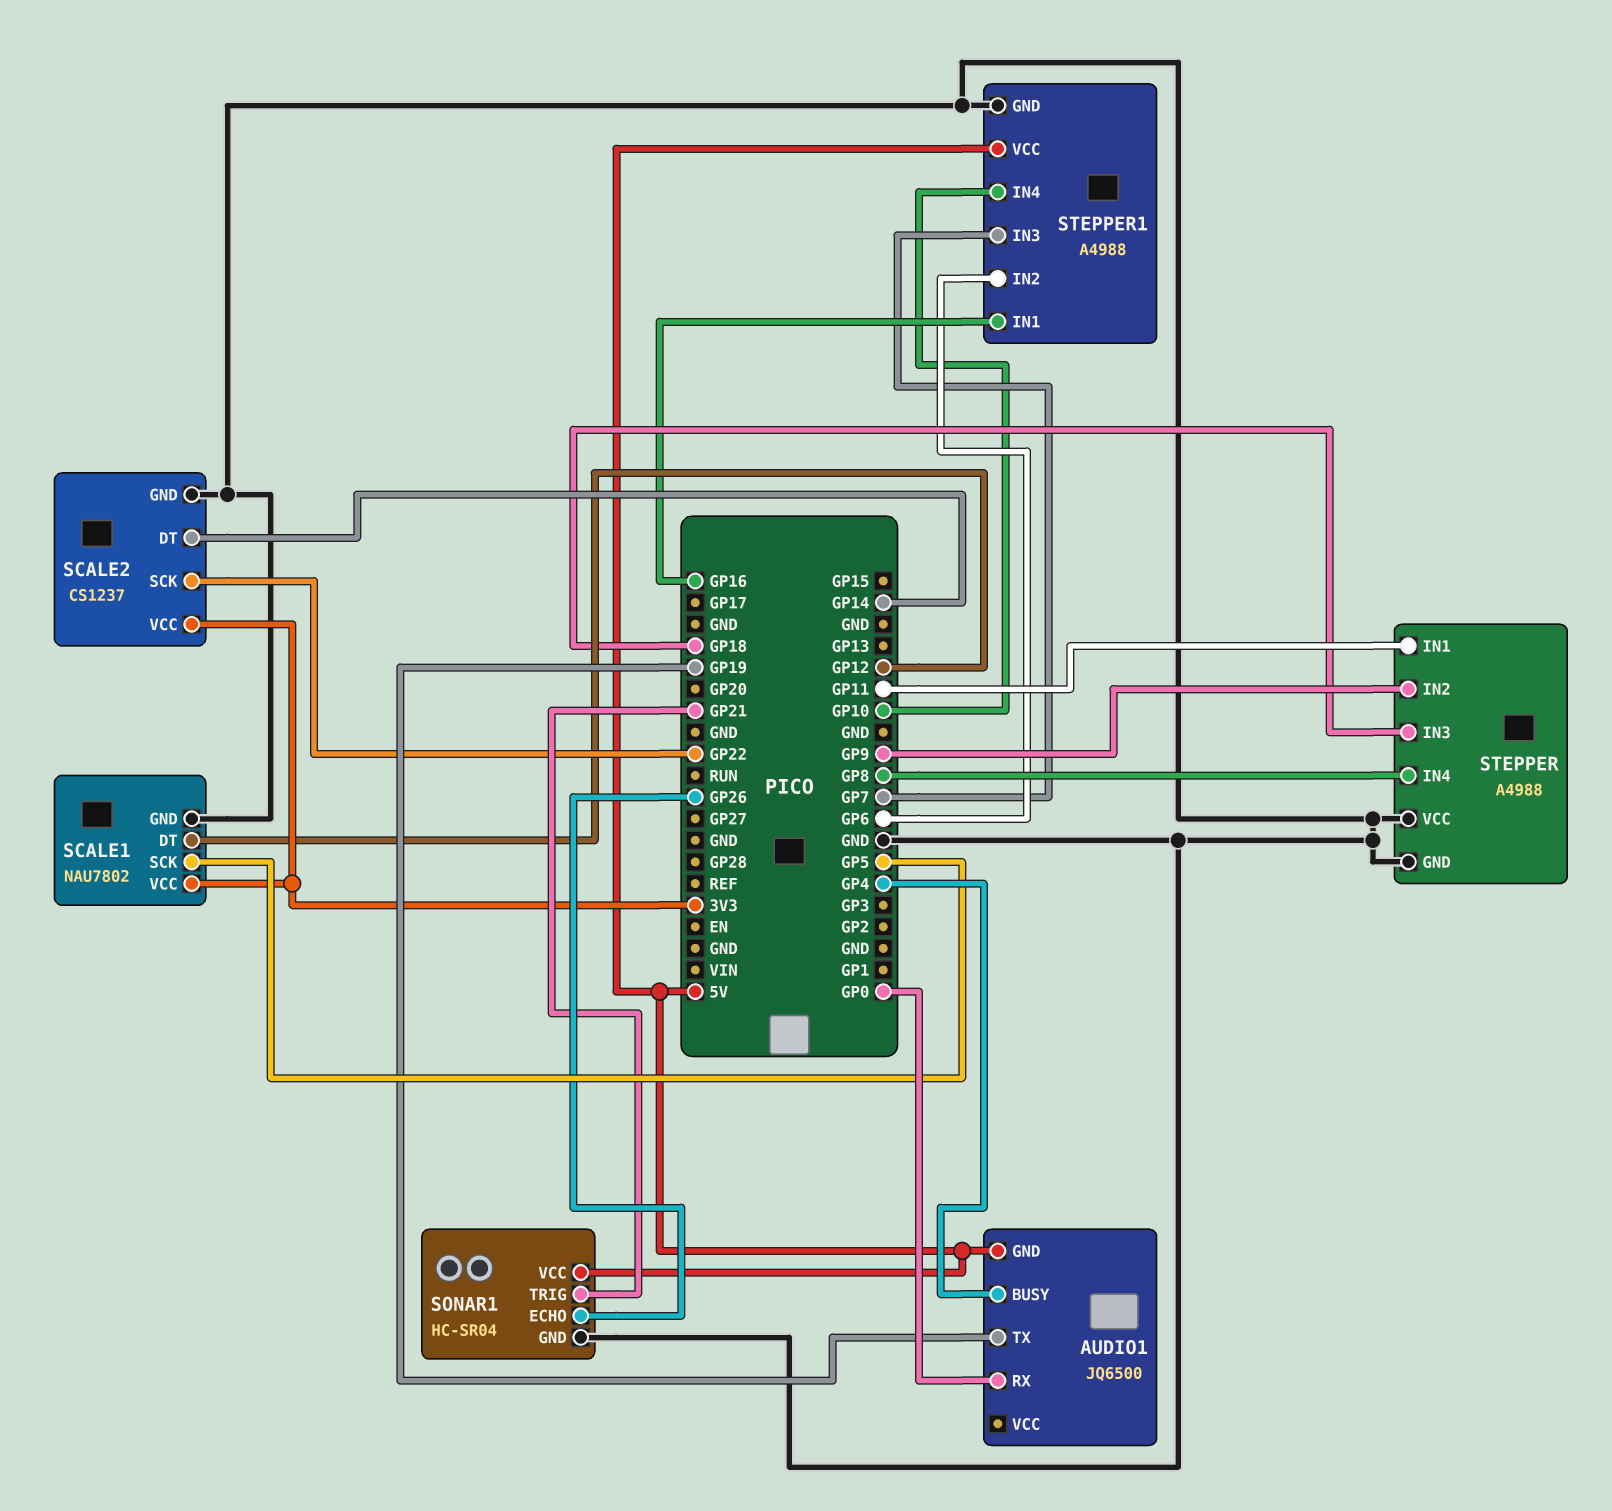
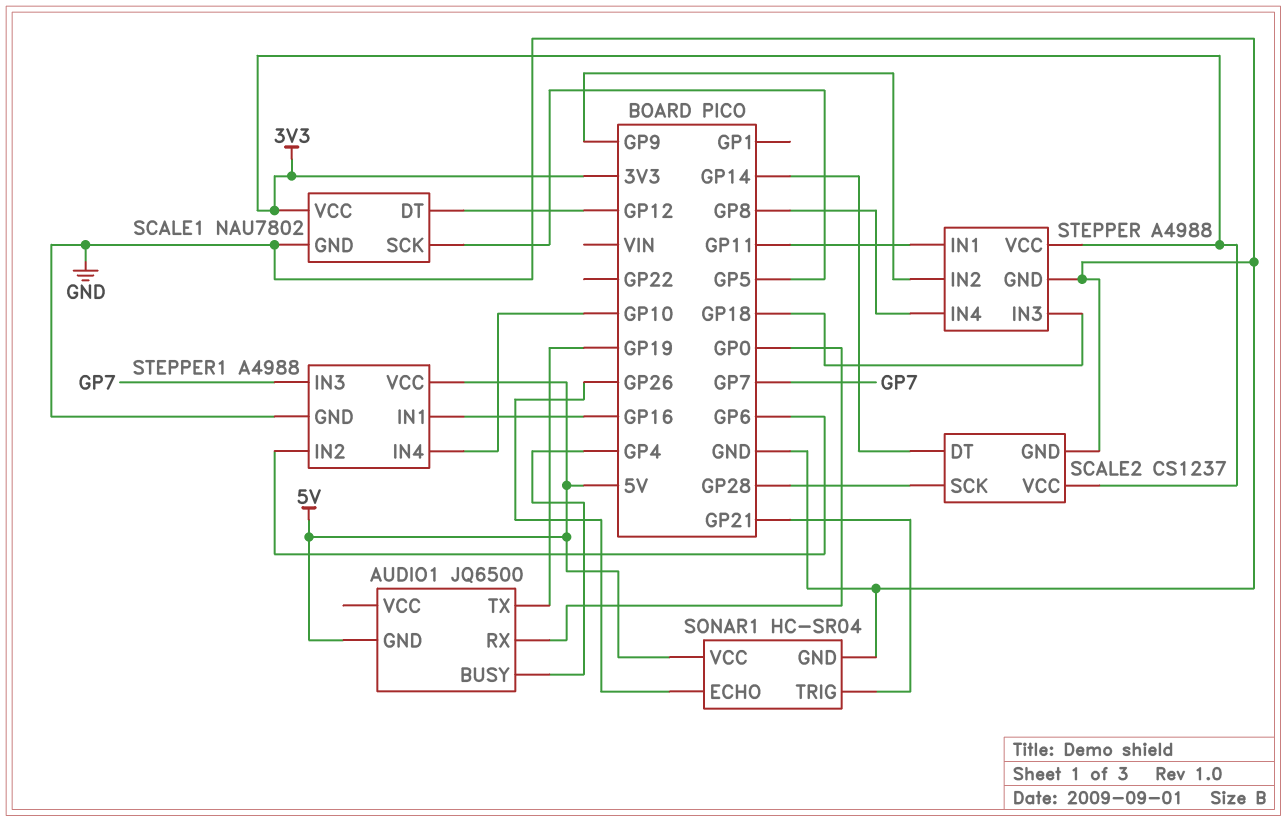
SCALE2 pin SCK: GP22 -> GP28
STEPPER pin VCC: GND -> 3V3

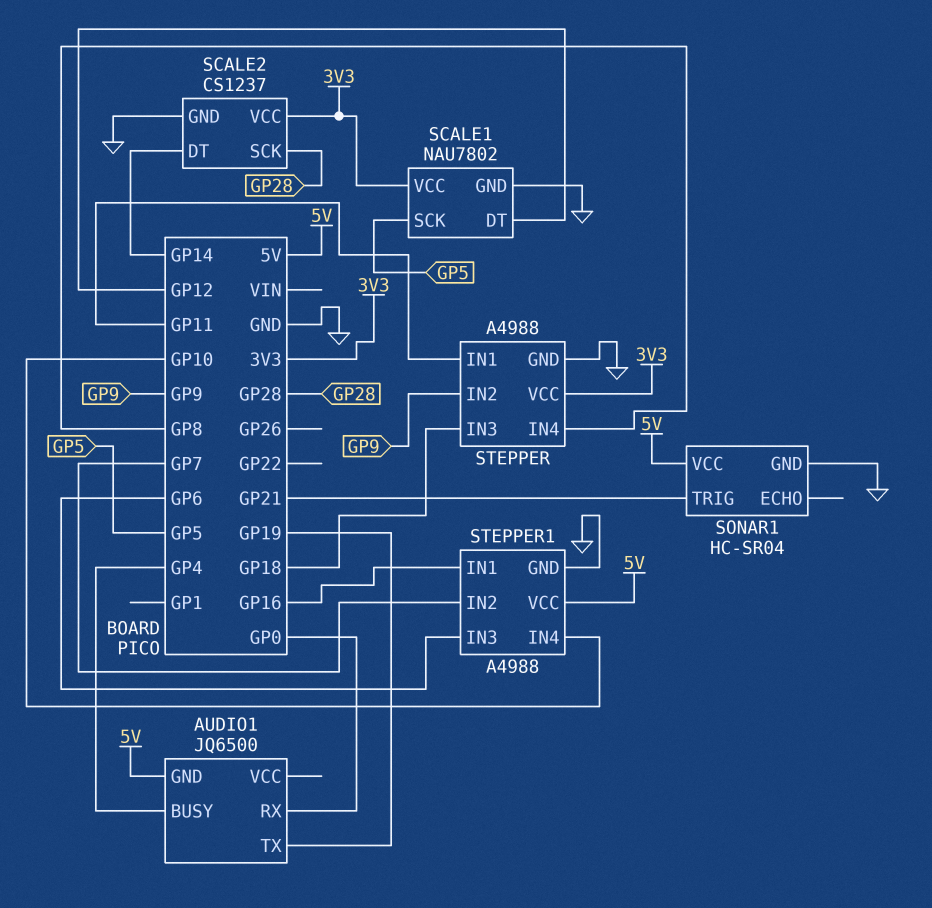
SONAR1 pin ECHO: GP26 -> none
STEPPER1 pin IN2: GP6 -> GP7
STEPPER1 pin IN3: GP7 -> GP6

